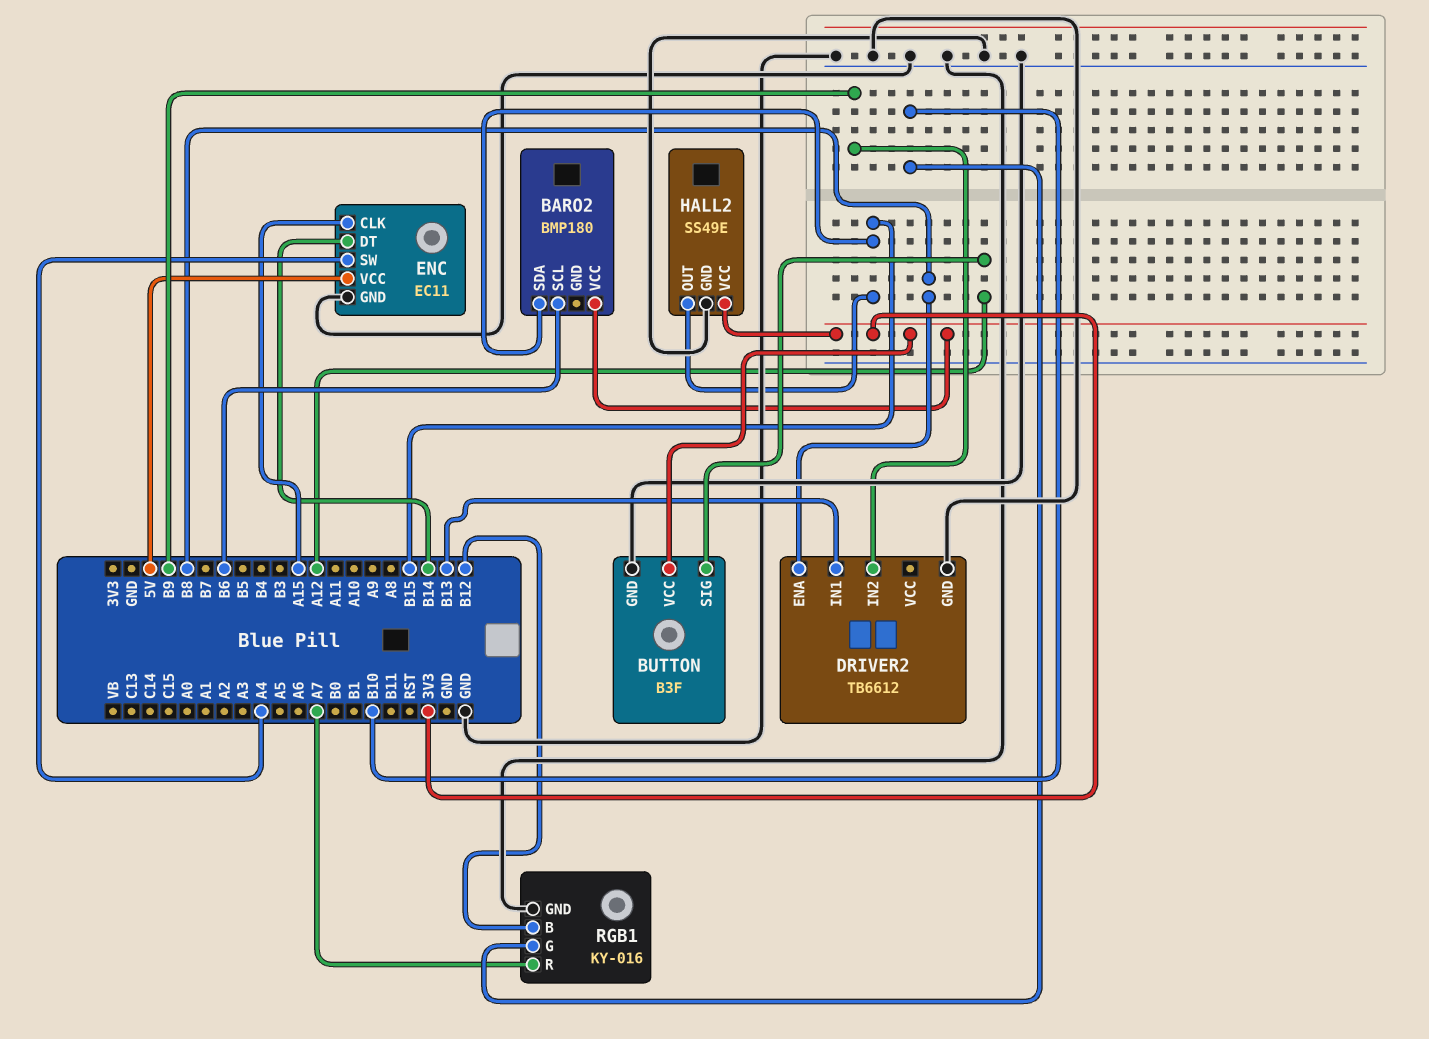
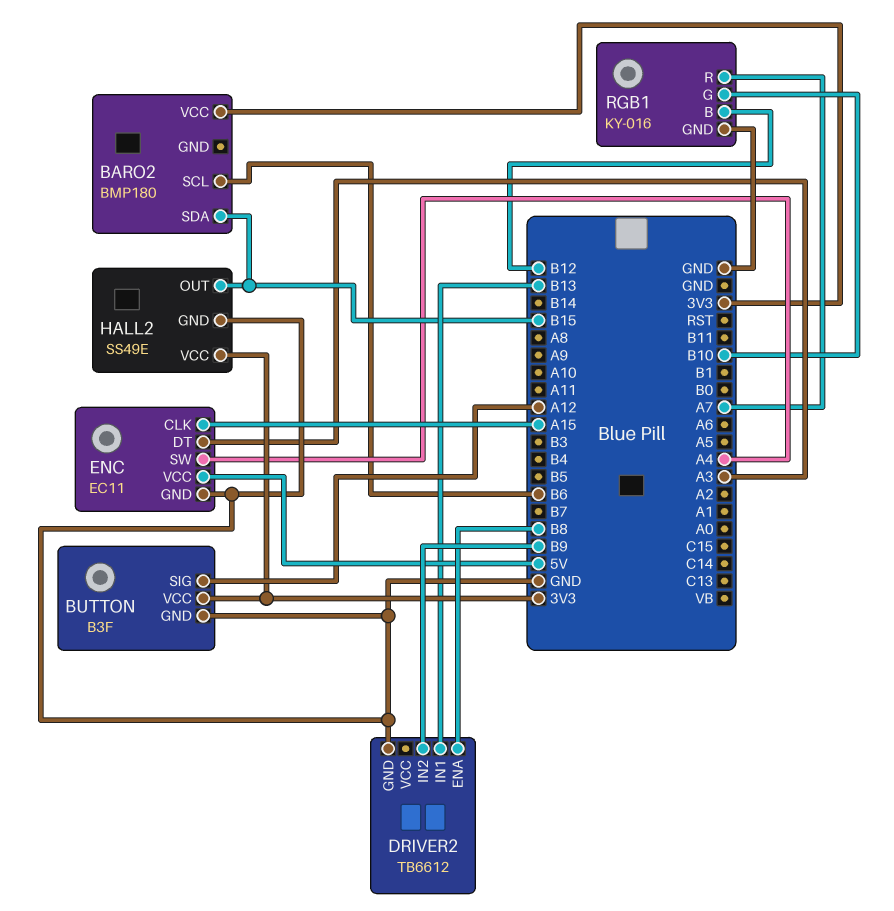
ENC pin DT: B14 -> A3

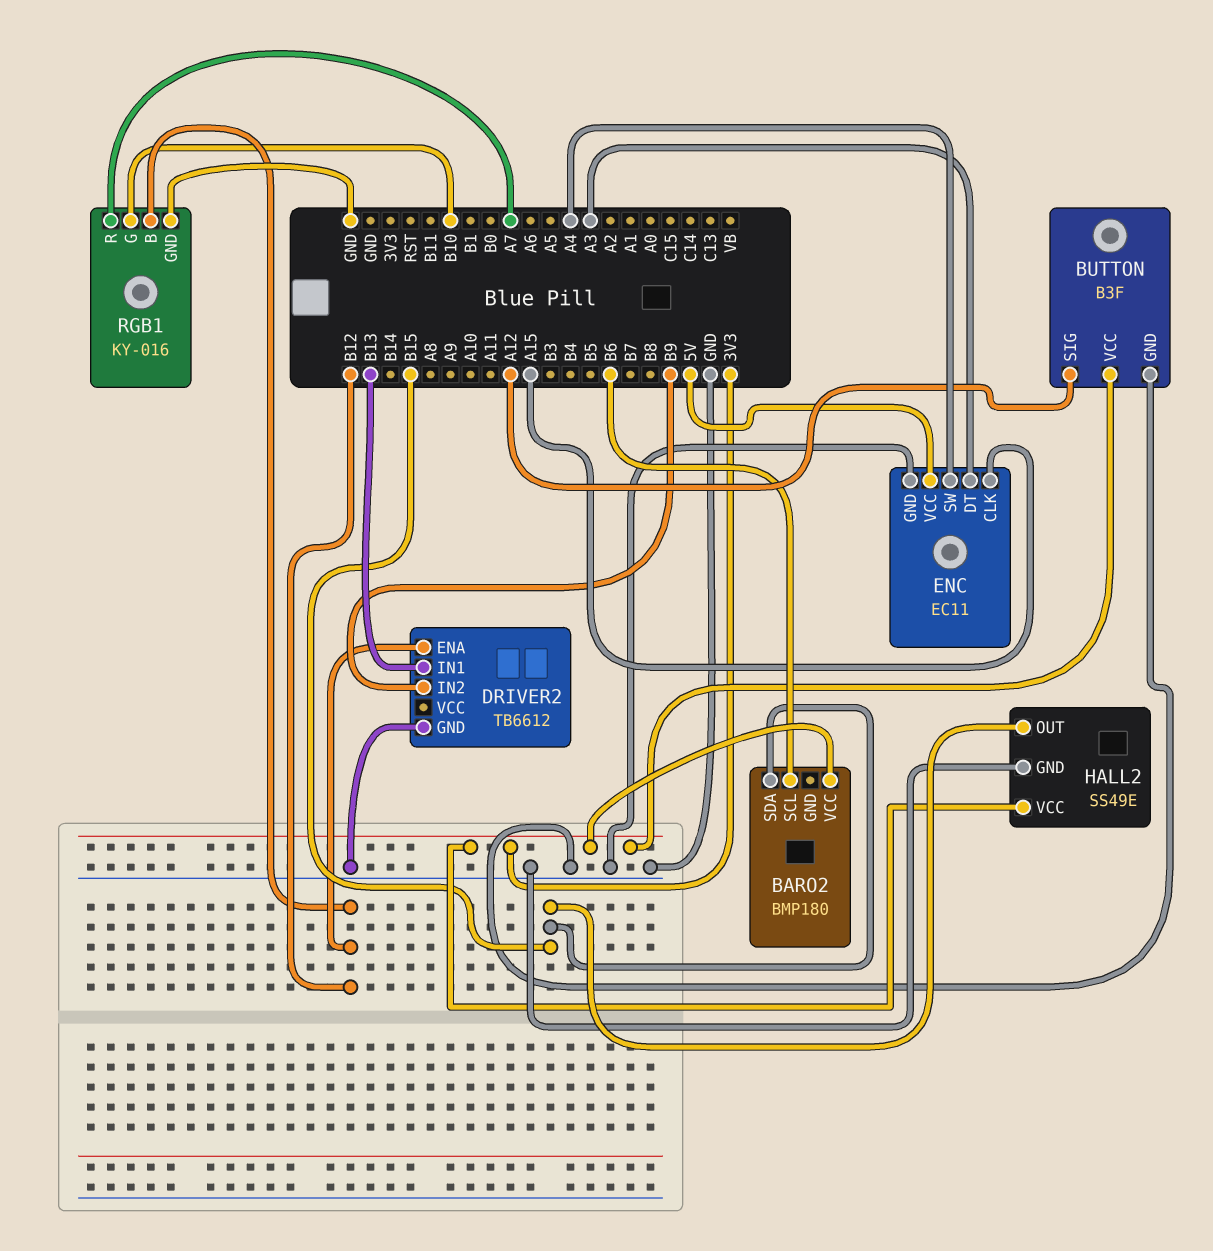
DRIVER2 pin ENA: B8 -> B12

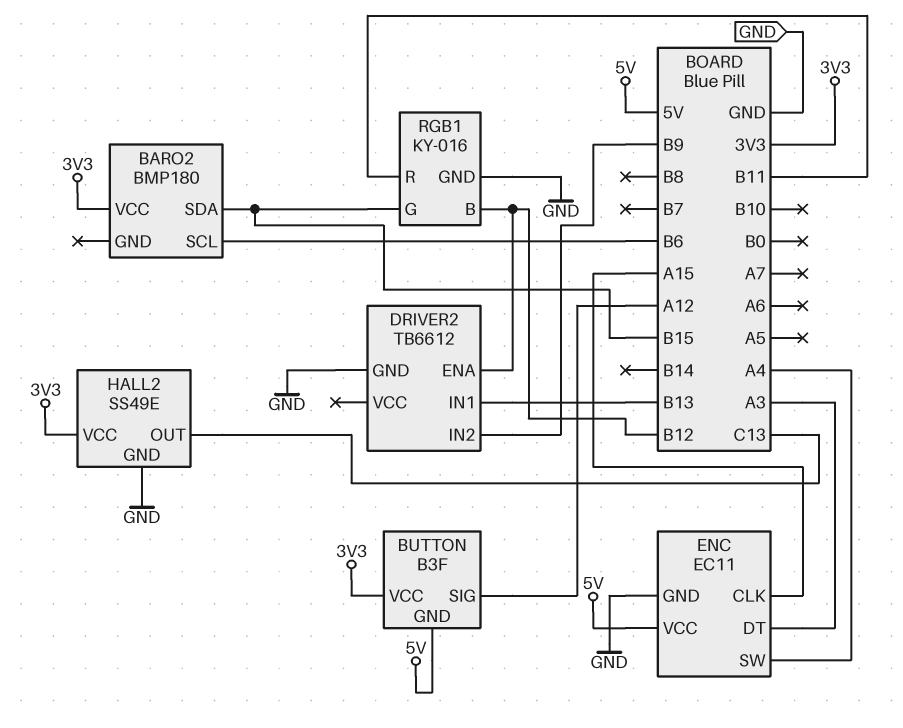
BUTTON pin GND: GND -> 5V
HALL2 pin OUT: B15 -> C13
RGB1 pin G: B10 -> B15
RGB1 pin R: A7 -> B11

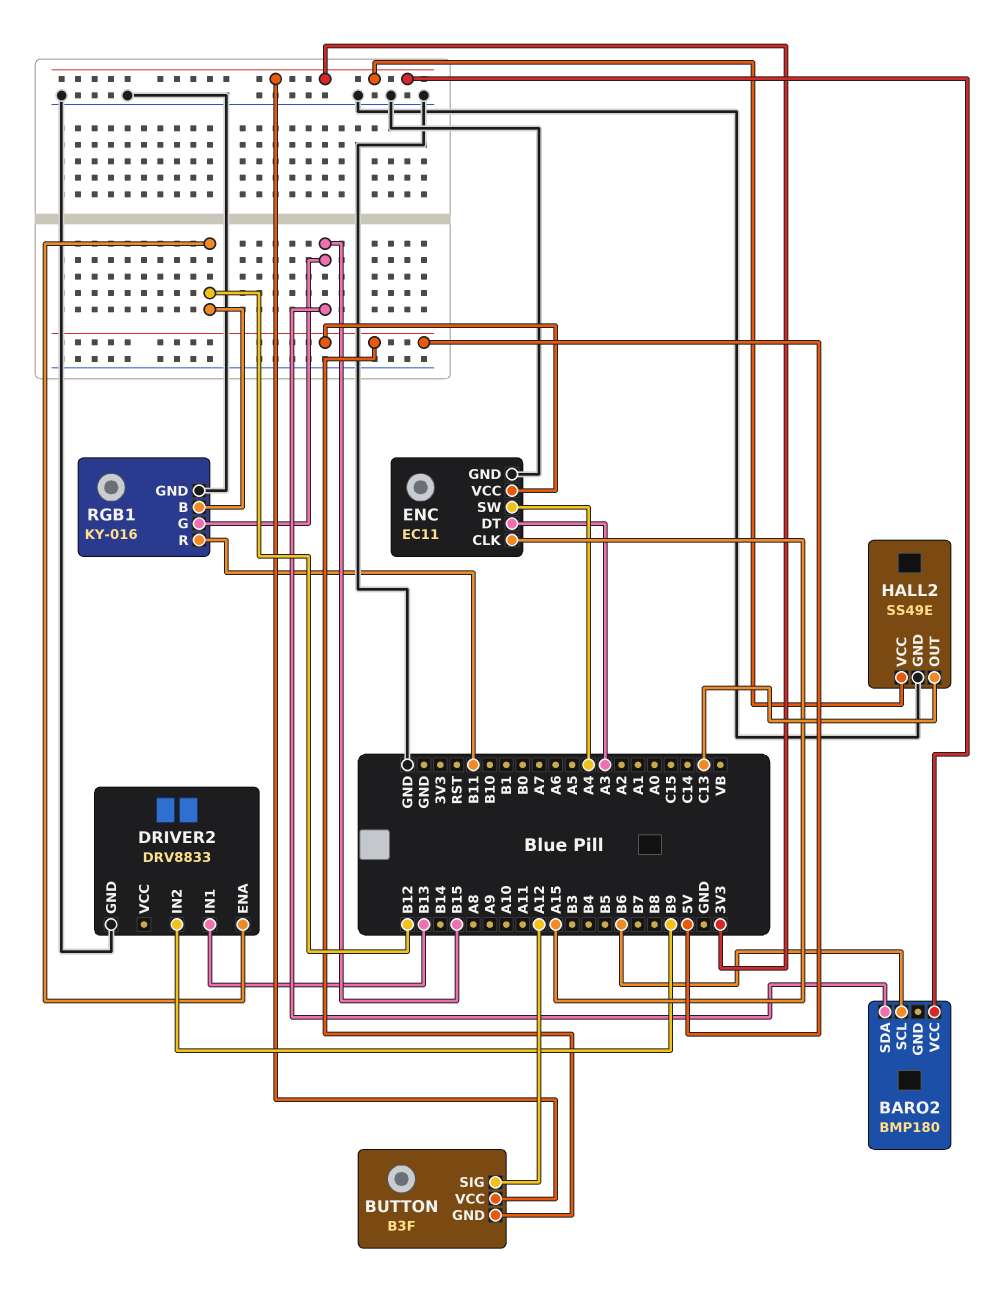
DRIVER2: TB6612 -> DRV8833

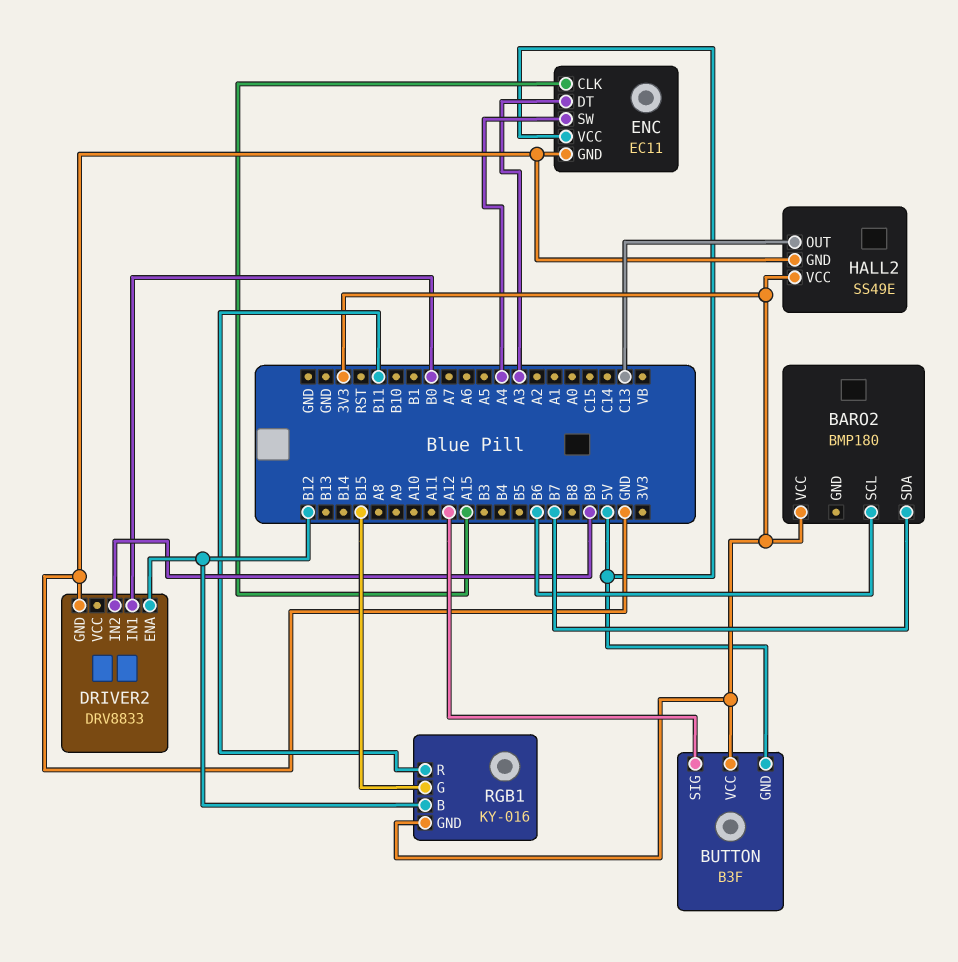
BARO2 pin SDA: B15 -> B7
DRIVER2 pin IN1: B13 -> B0
RGB1 pin GND: GND -> 3V3

